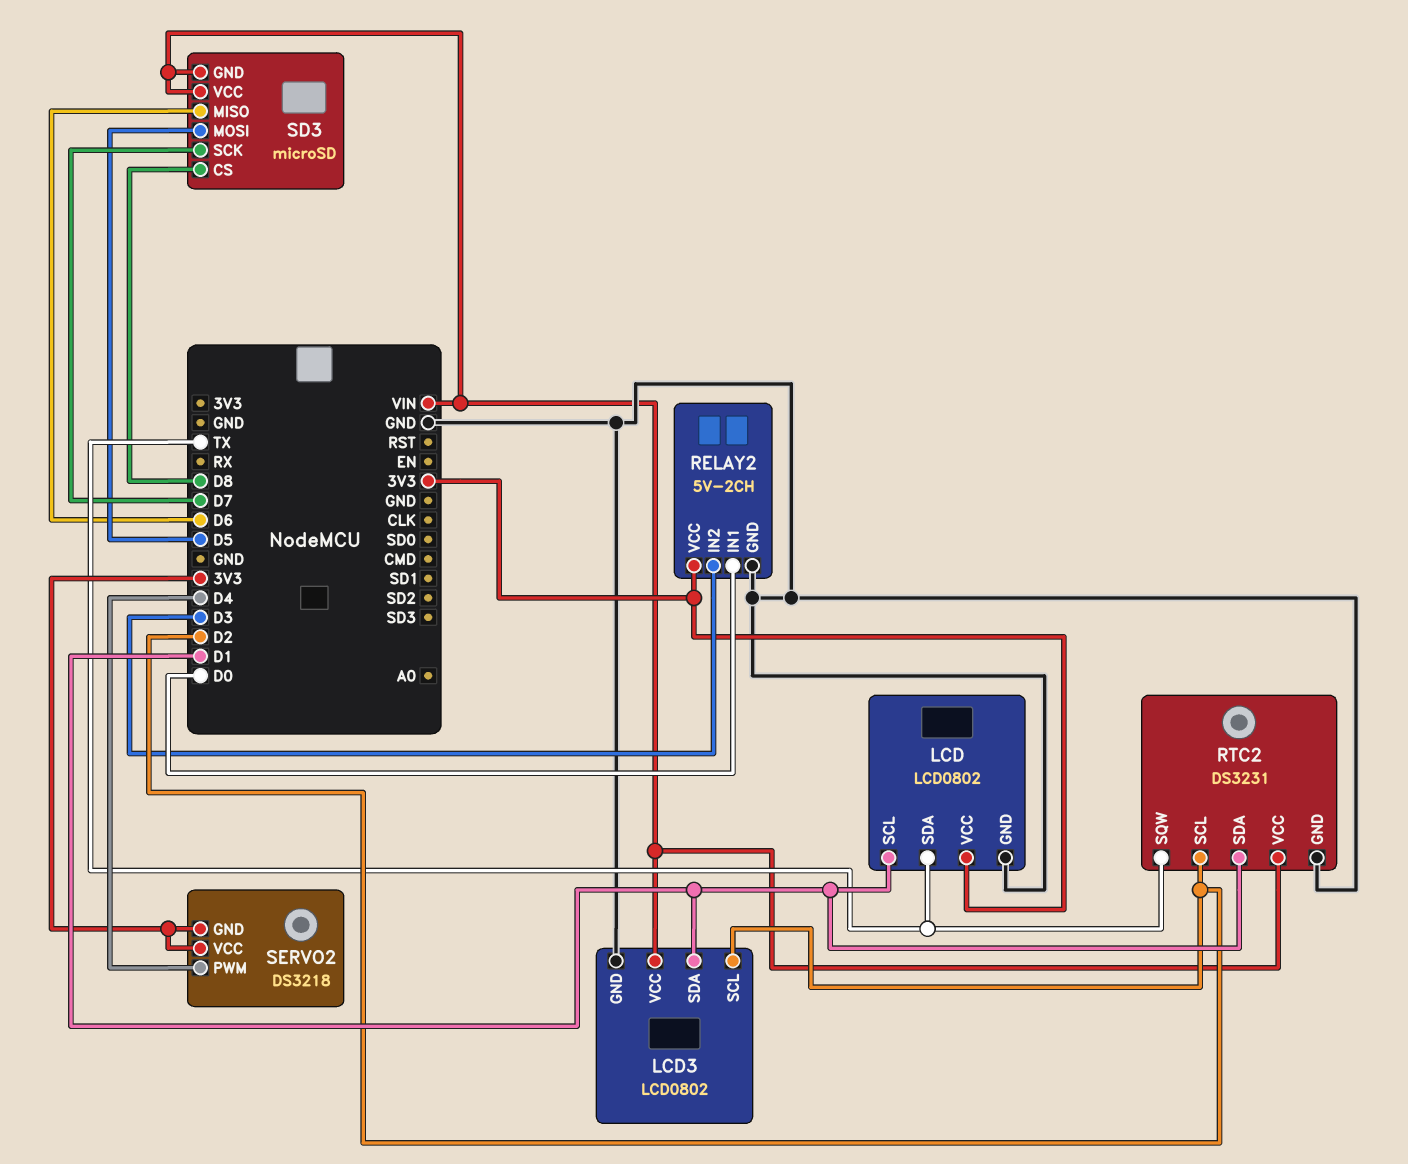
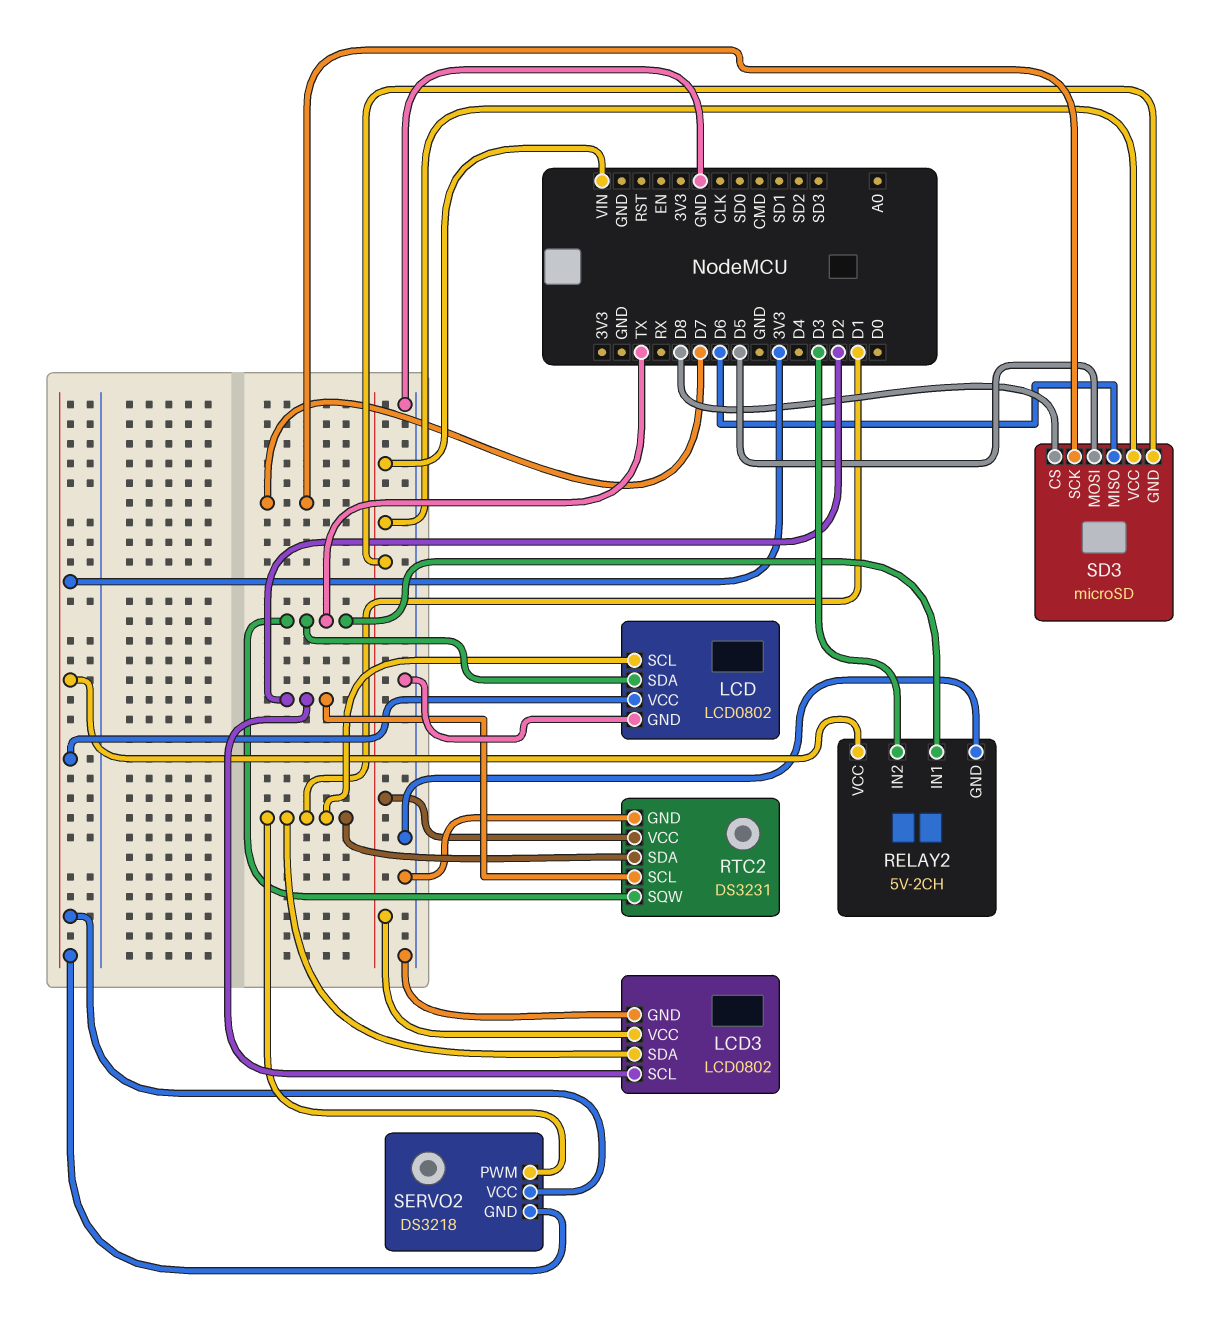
RELAY2 pin IN1: D0 -> TX
SERVO2 pin PWM: D4 -> D1

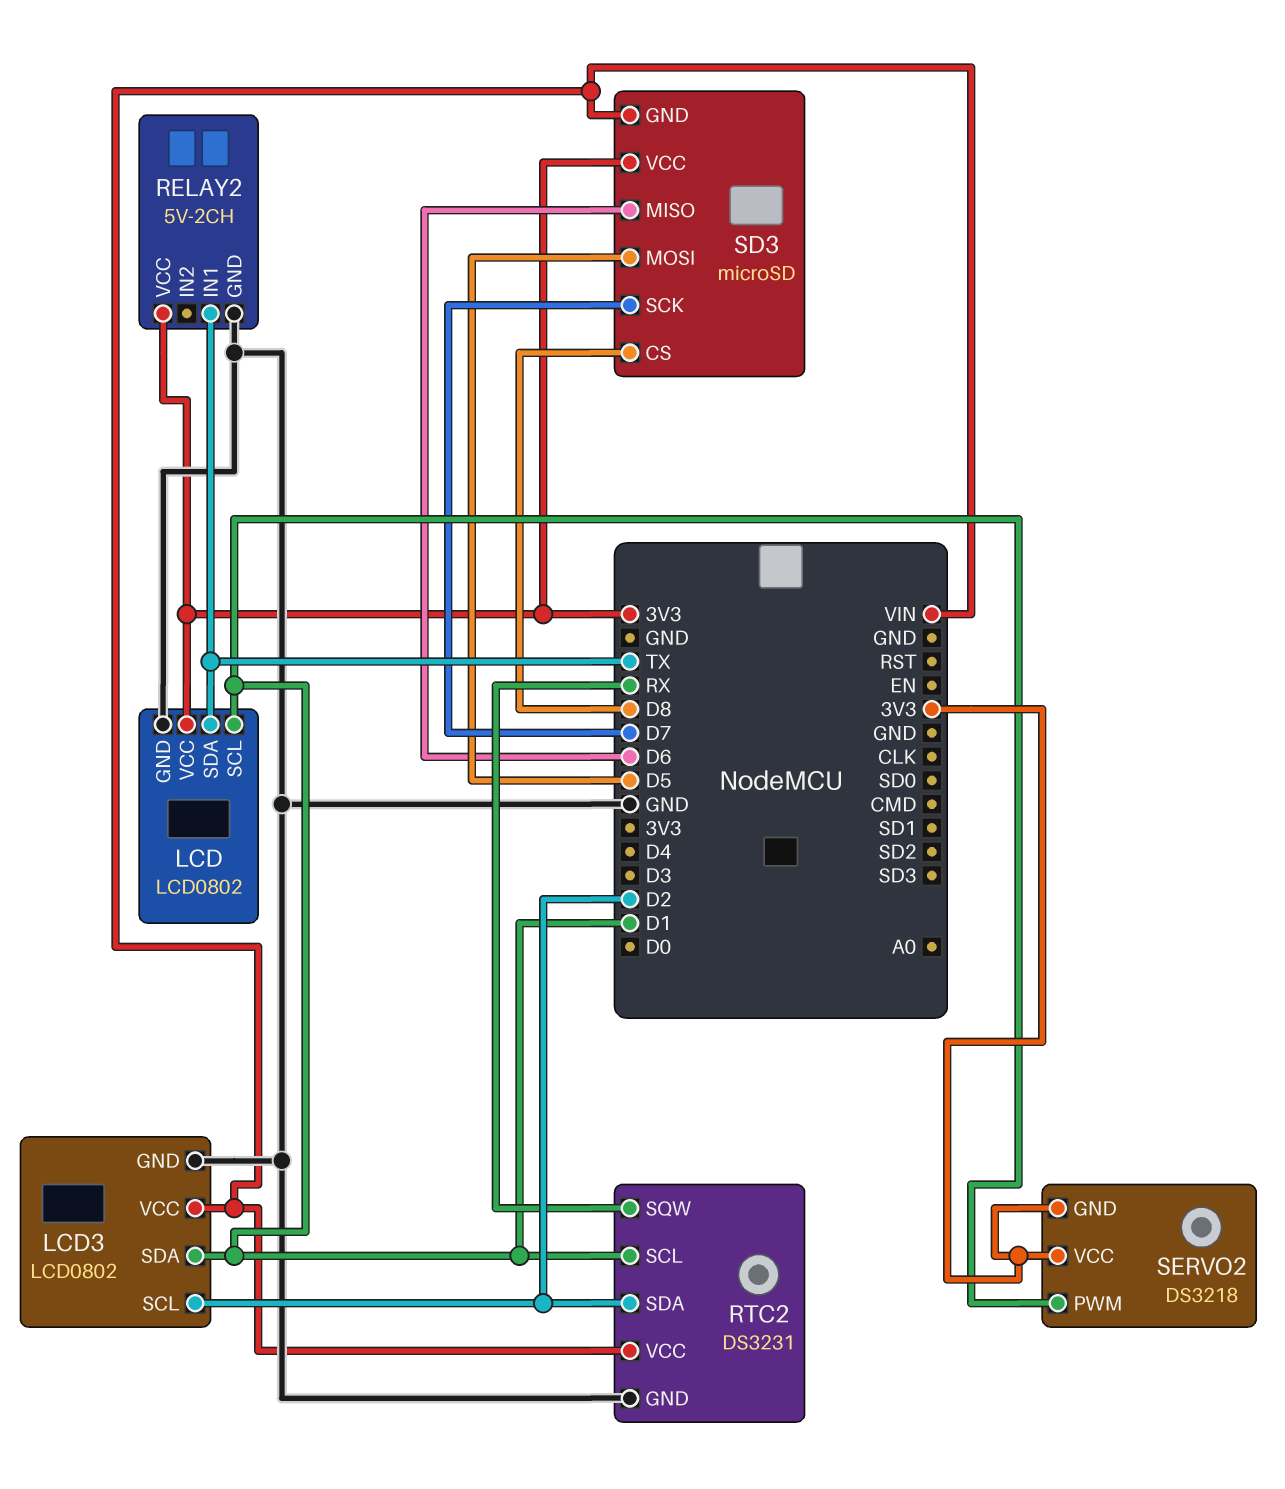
RELAY2 pin IN2: D3 -> none
RTC2 pin SCL: D2 -> D1
RTC2 pin SDA: D1 -> D2
RTC2 pin SQW: TX -> RX
SD3 pin VCC: VIN -> 3V3

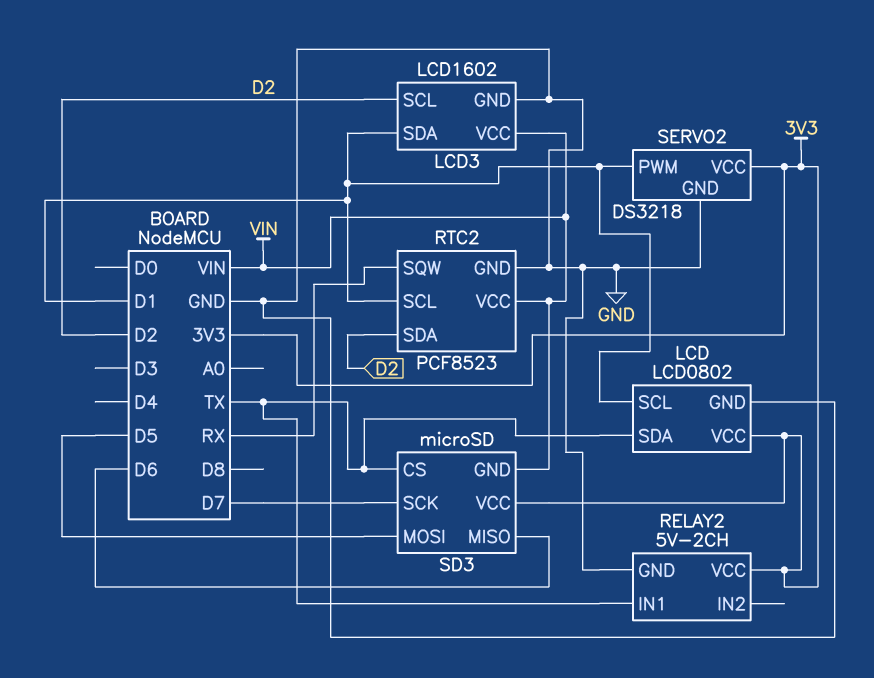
LCD3: LCD0802 -> LCD1602
RTC2: DS3231 -> PCF8523
SD3 pin CS: D8 -> TX
SERVO2 pin GND: 3V3 -> GND

